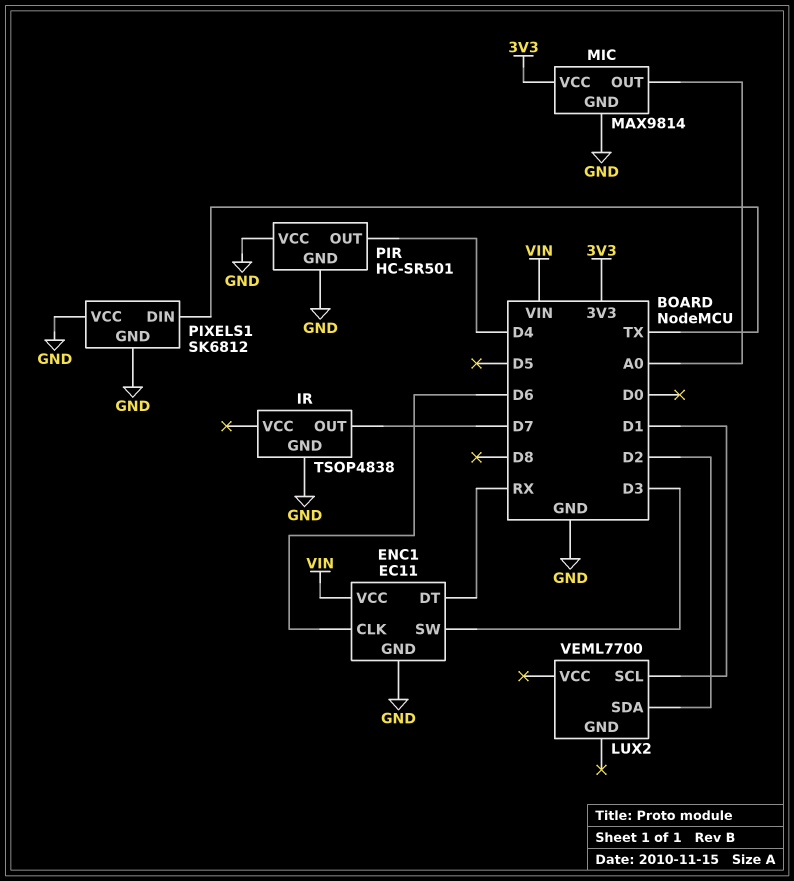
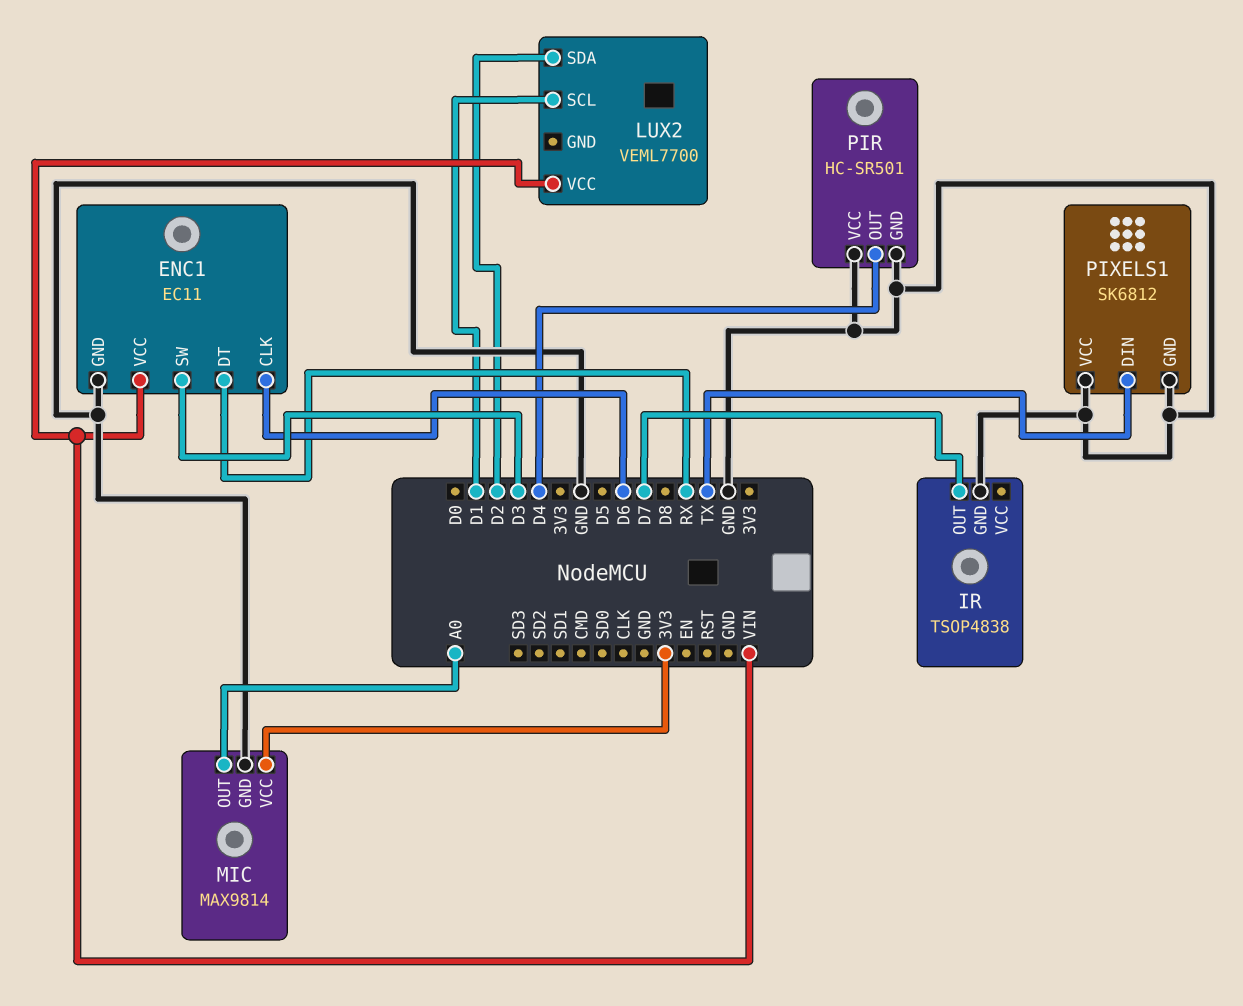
LUX2 pin VCC: none -> VIN

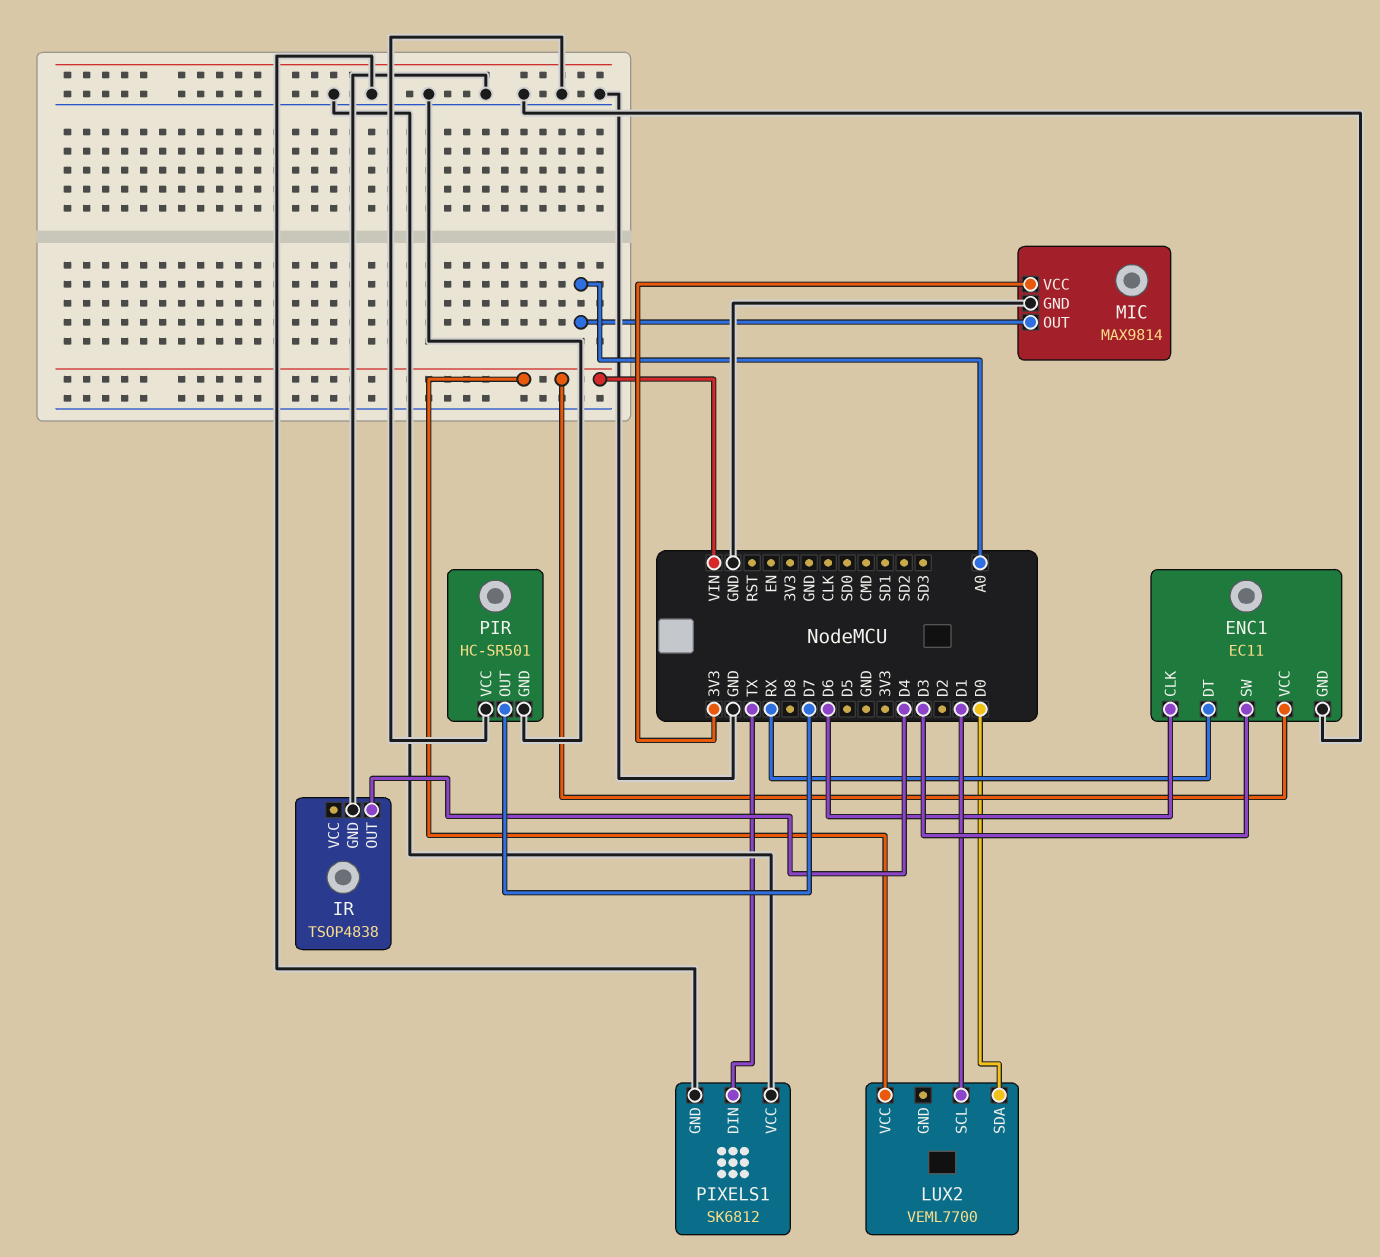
IR pin OUT: D7 -> D4
LUX2 pin SDA: D2 -> D0
PIR pin OUT: D4 -> D7

